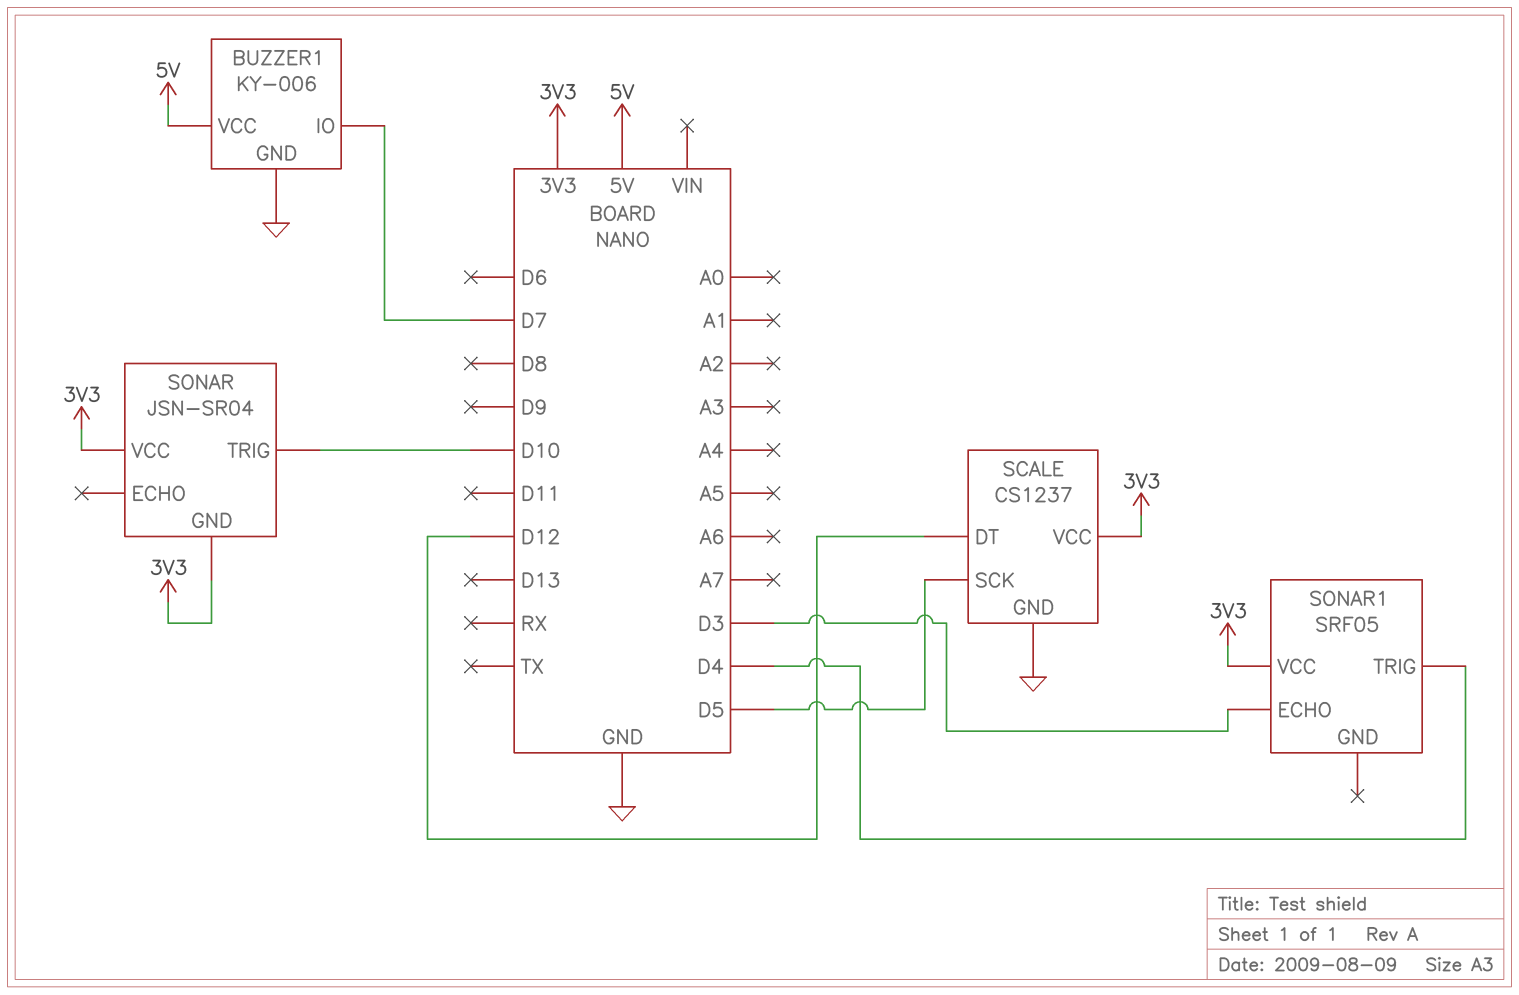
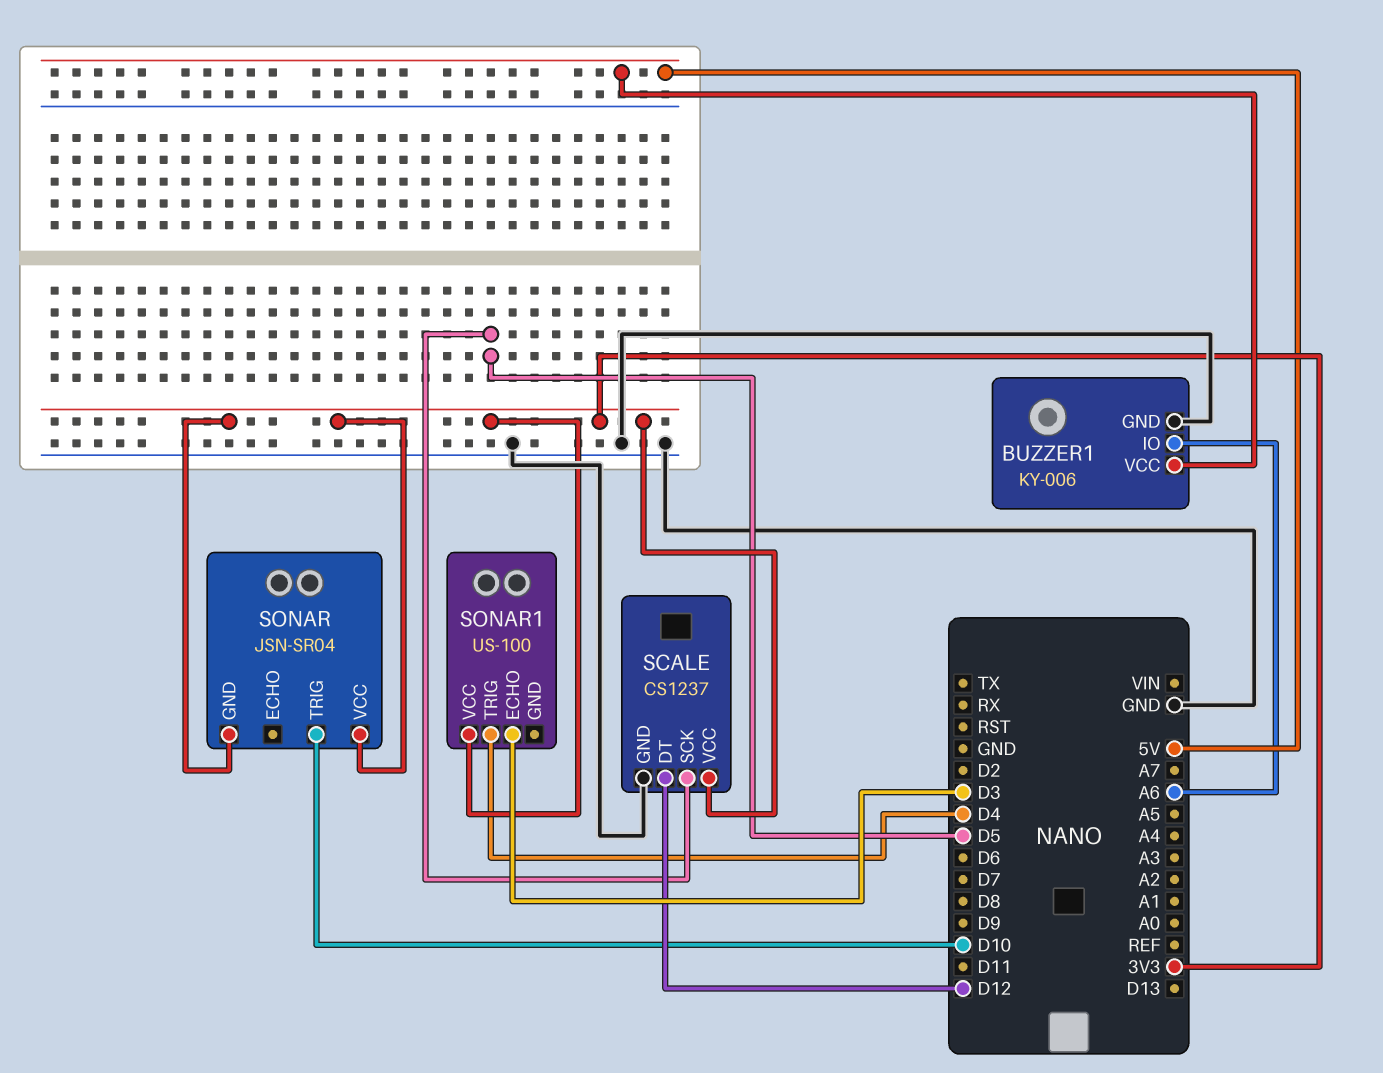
BUZZER1 pin IO: D7 -> A6
SONAR1: SRF05 -> US-100

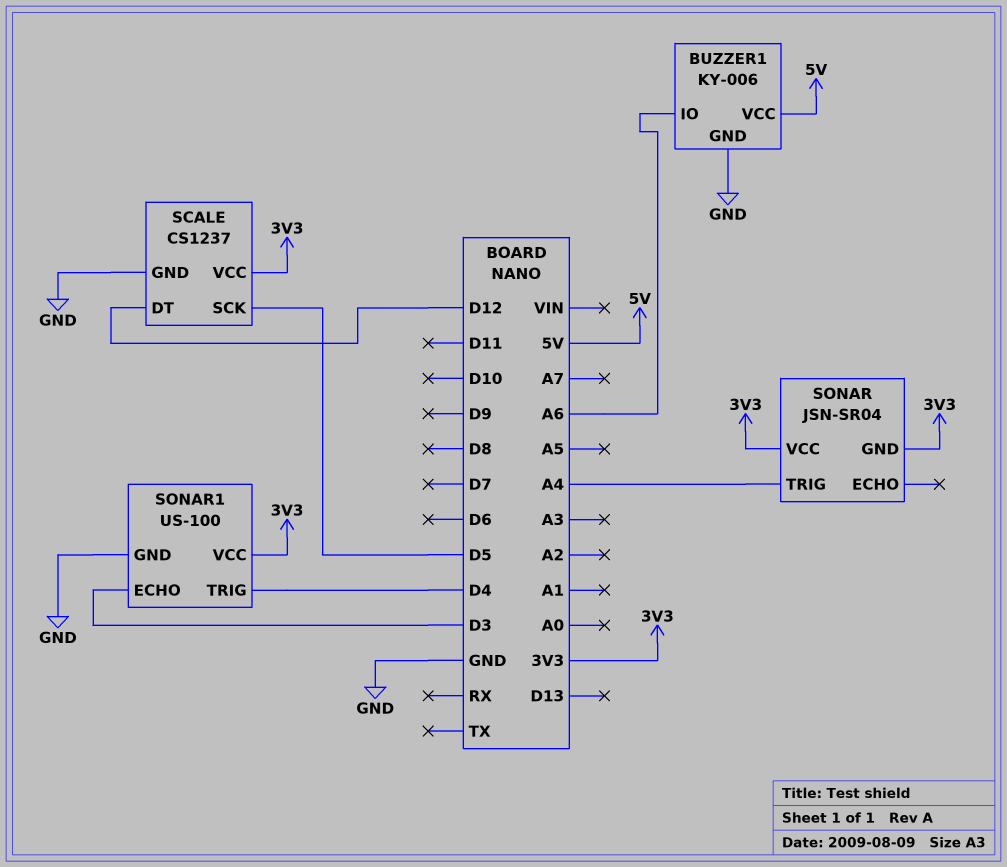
SONAR pin TRIG: D10 -> A4
SONAR1 pin GND: none -> GND

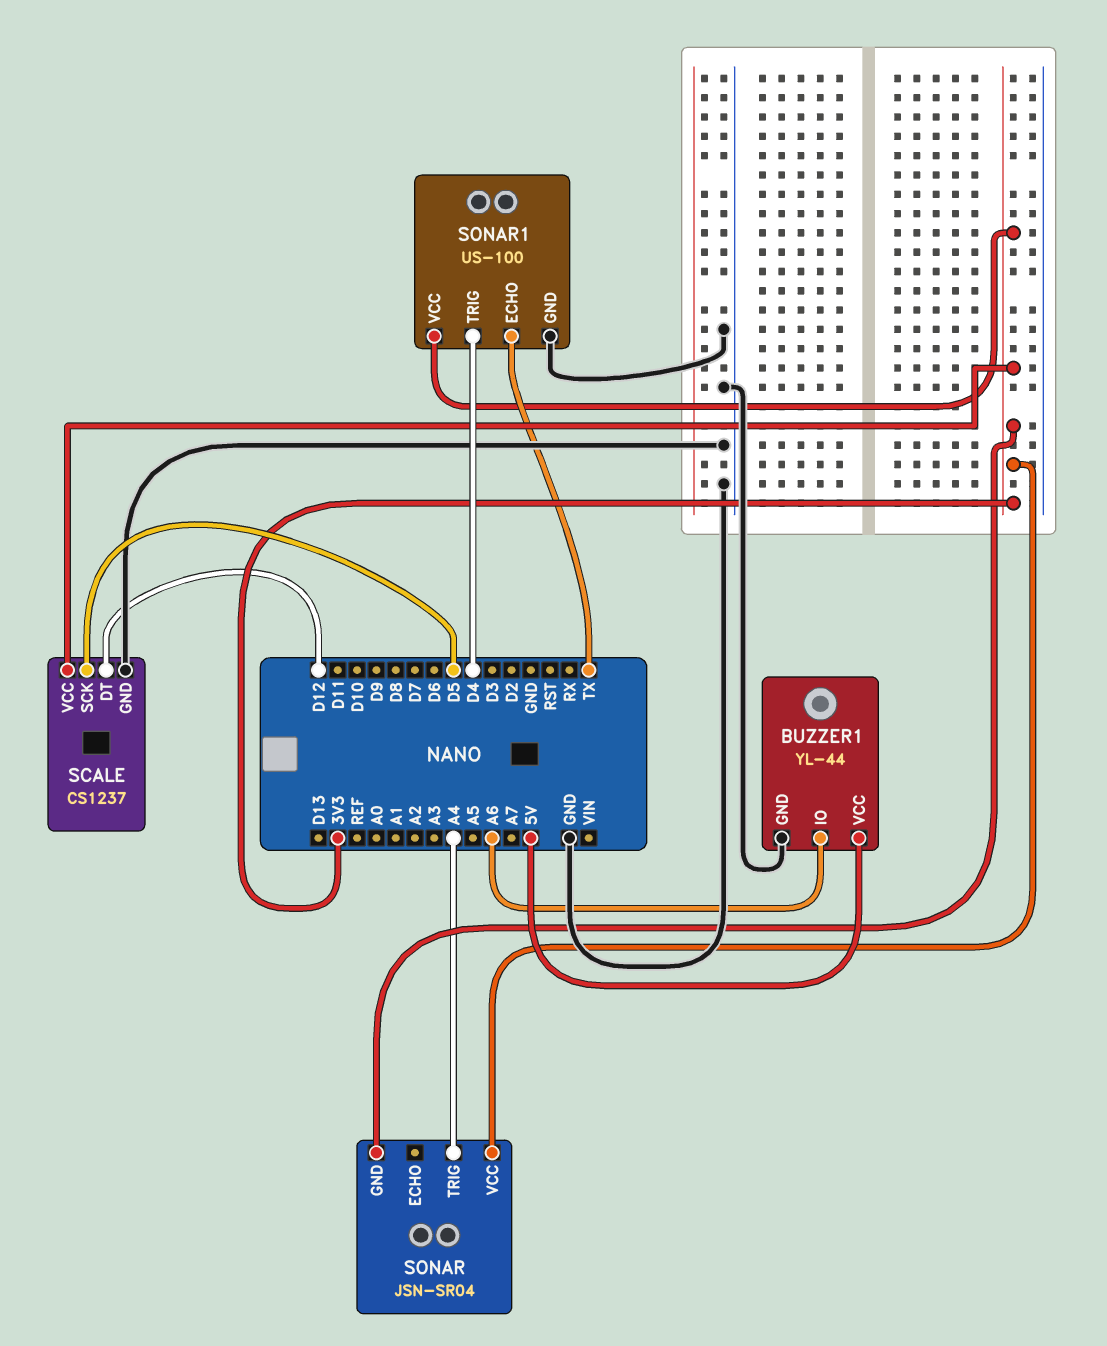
BUZZER1: KY-006 -> YL-44
SONAR1 pin ECHO: D3 -> TX

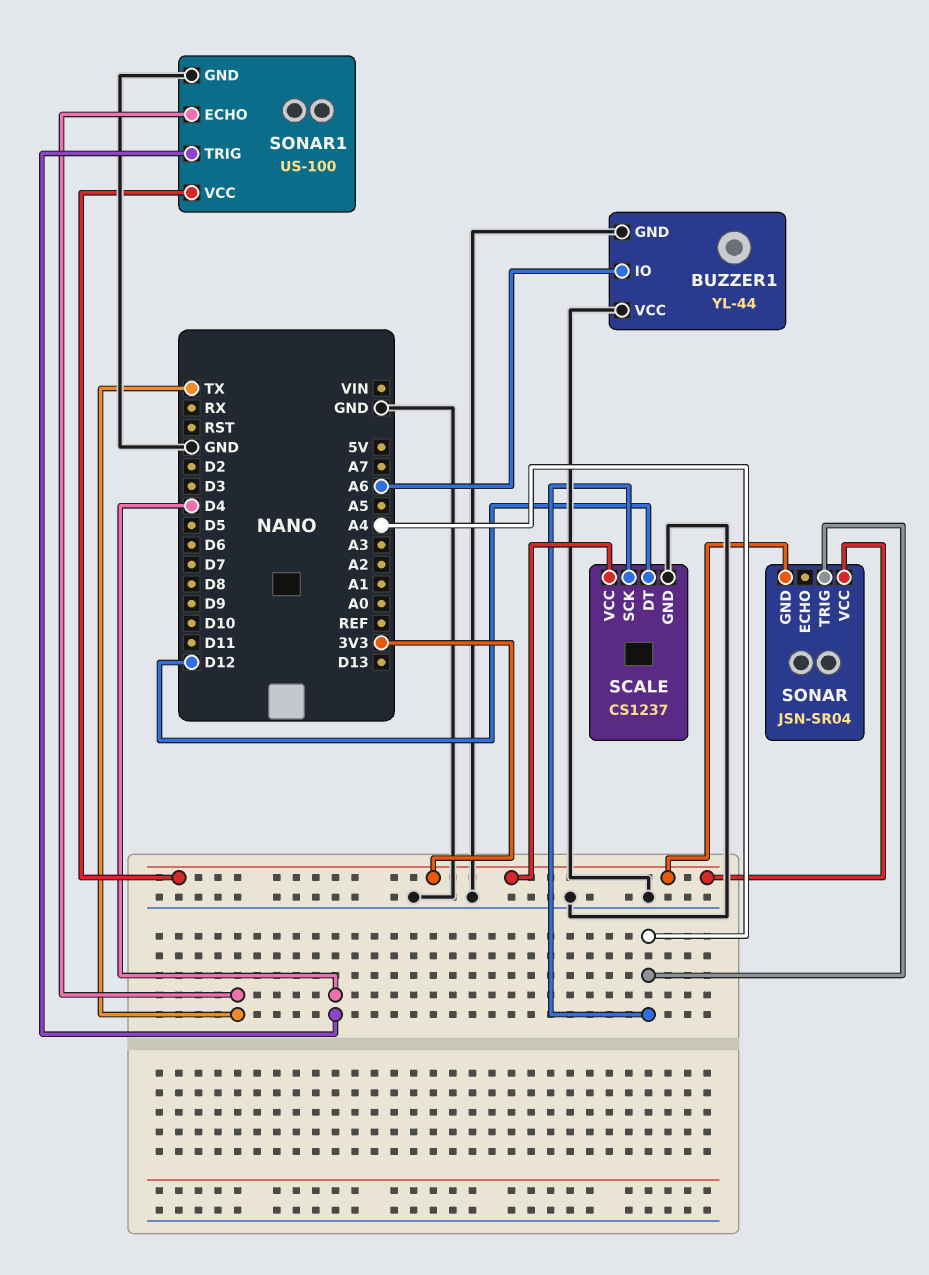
BUZZER1 pin VCC: 5V -> GND
SCALE pin SCK: D5 -> A4

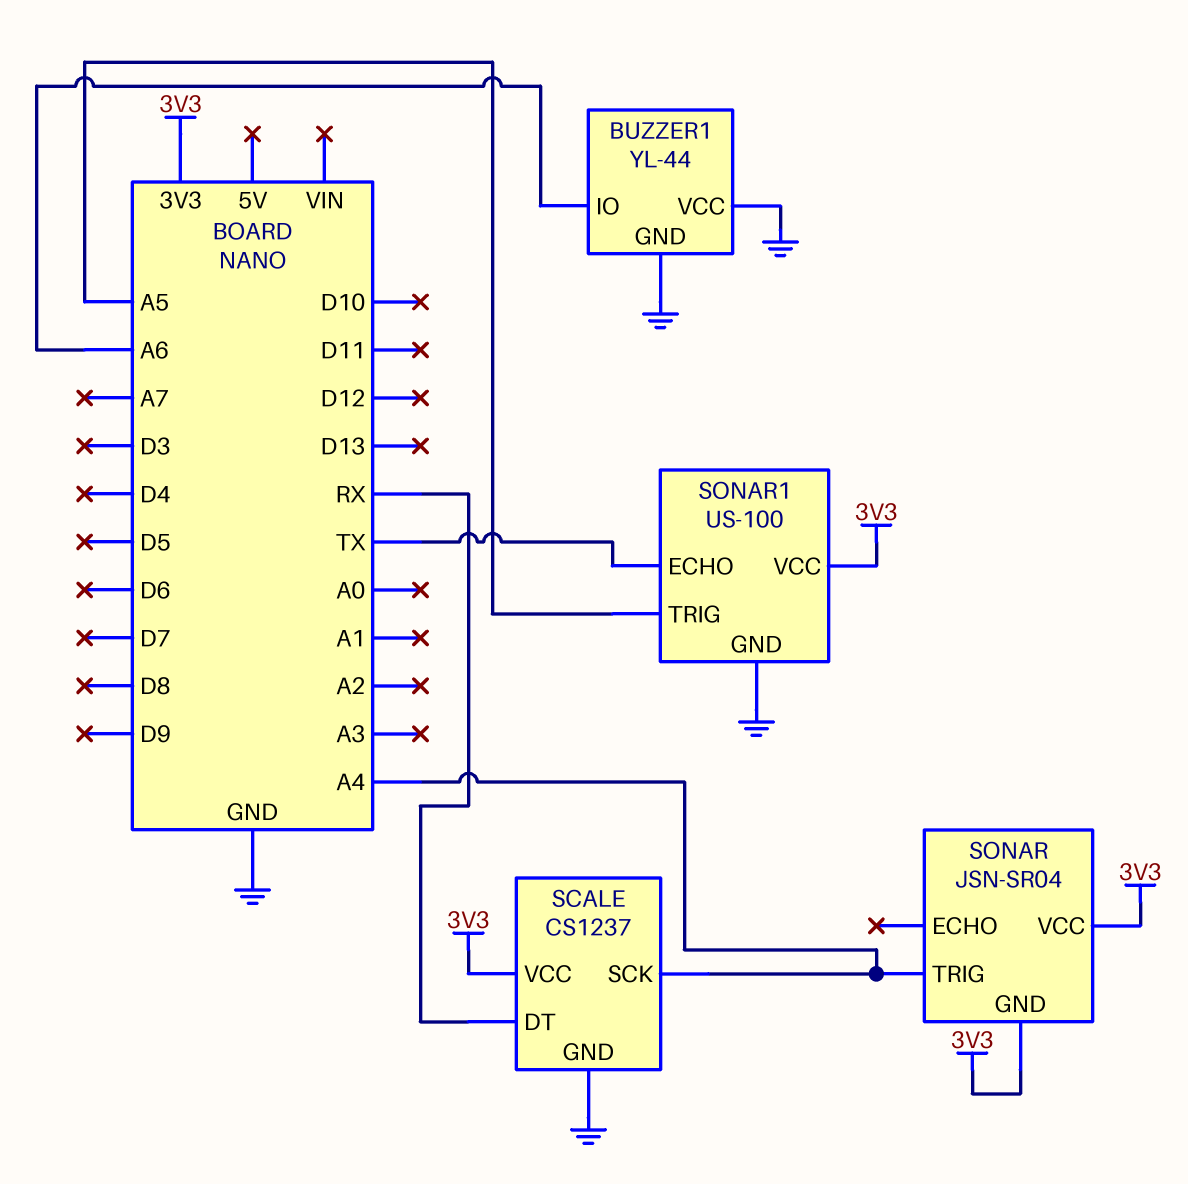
SCALE pin DT: D12 -> RX
SONAR1 pin TRIG: D4 -> A5

